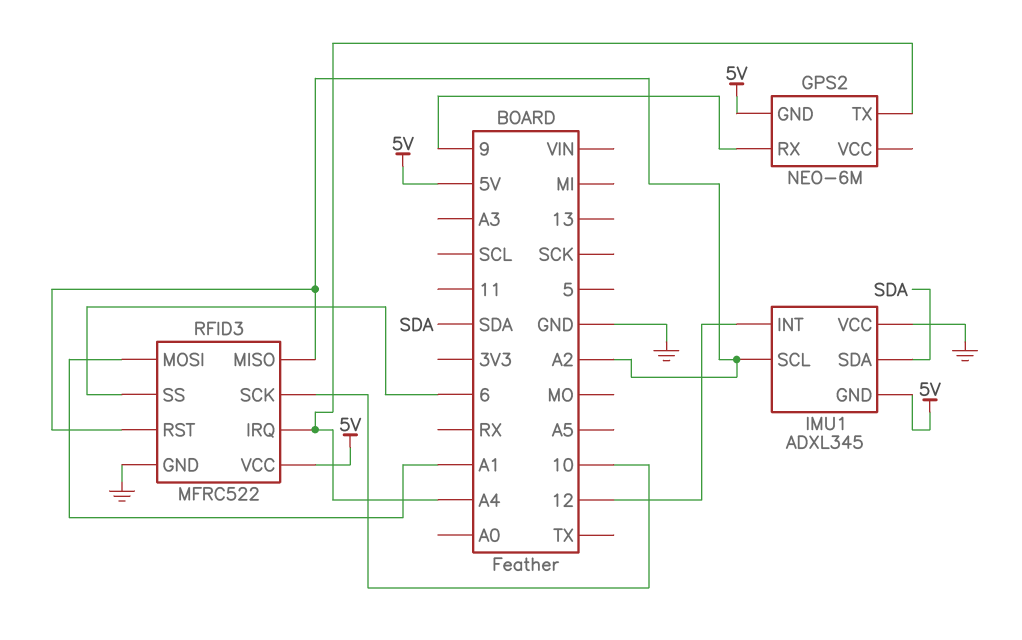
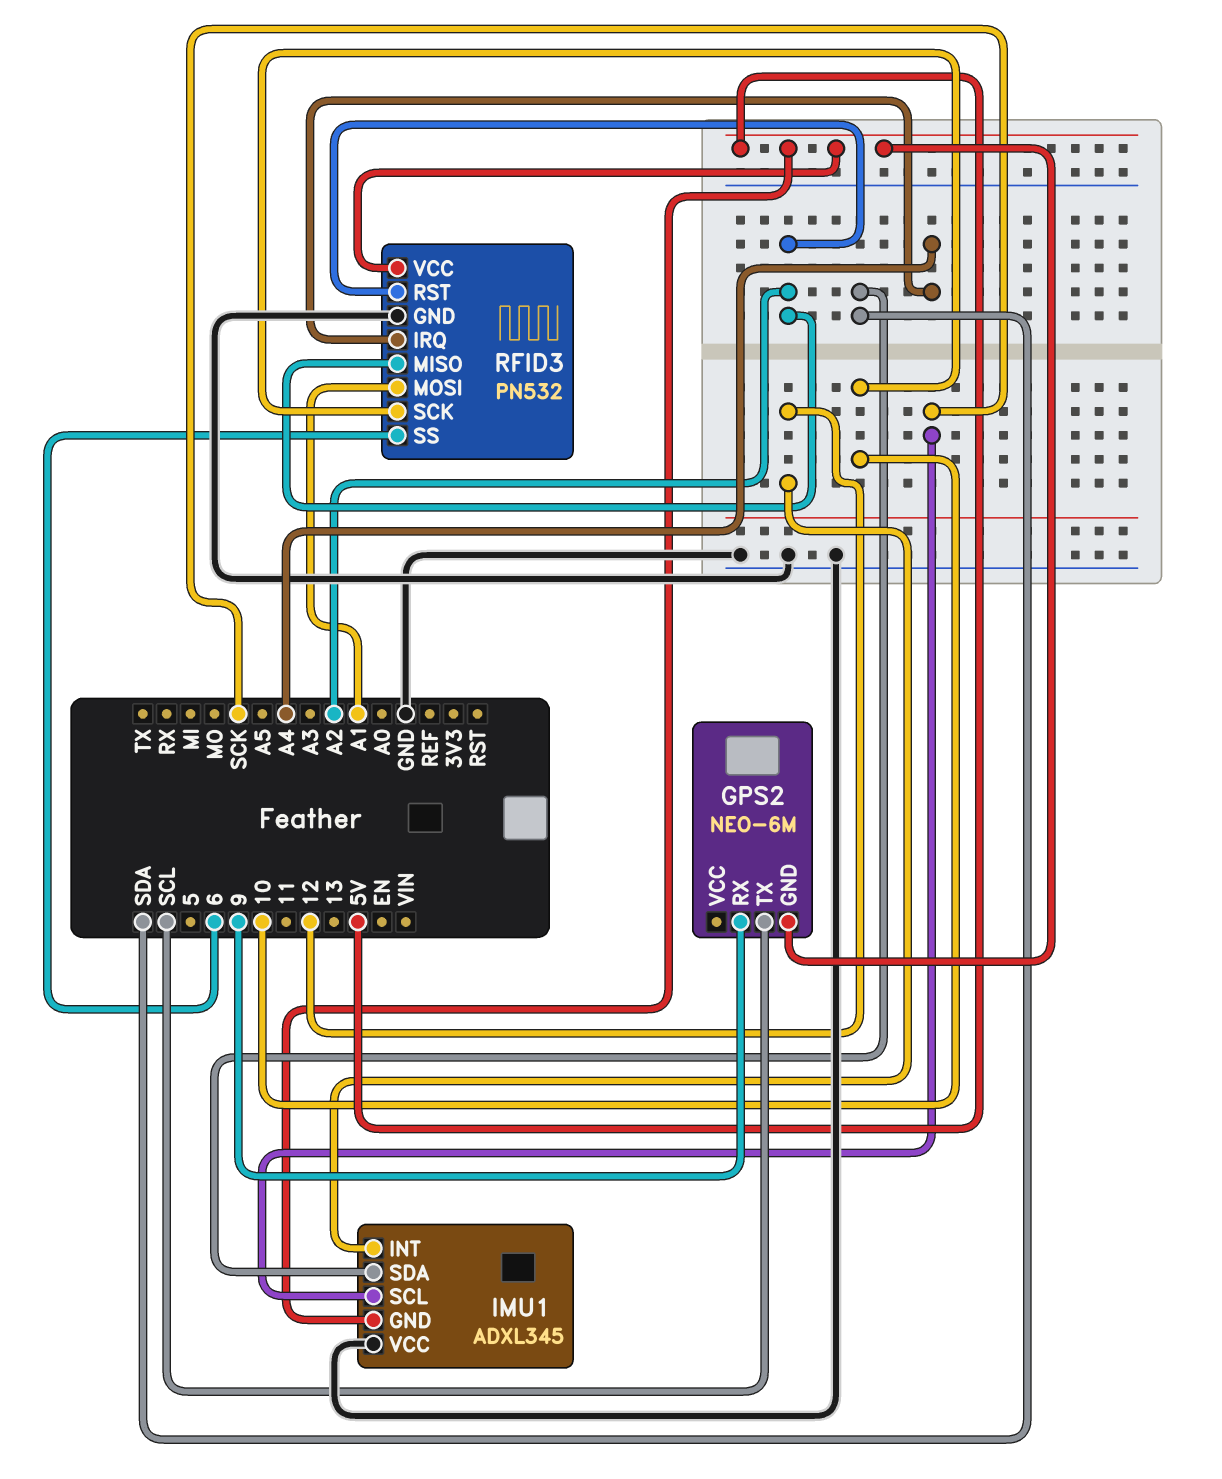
GPS2 pin TX: A4 -> SCL
IMU1 pin SCL: A2 -> SCK
RFID3: MFRC522 -> PN532

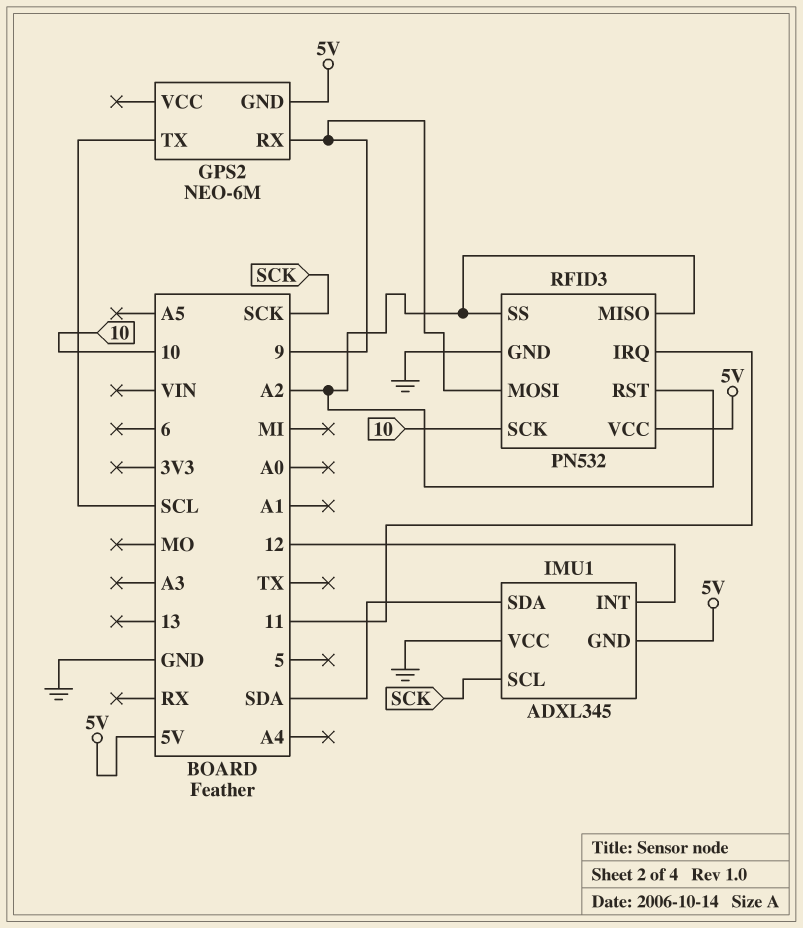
RFID3 pin IRQ: A4 -> 11
RFID3 pin MOSI: A1 -> 9
RFID3 pin SS: 6 -> A2

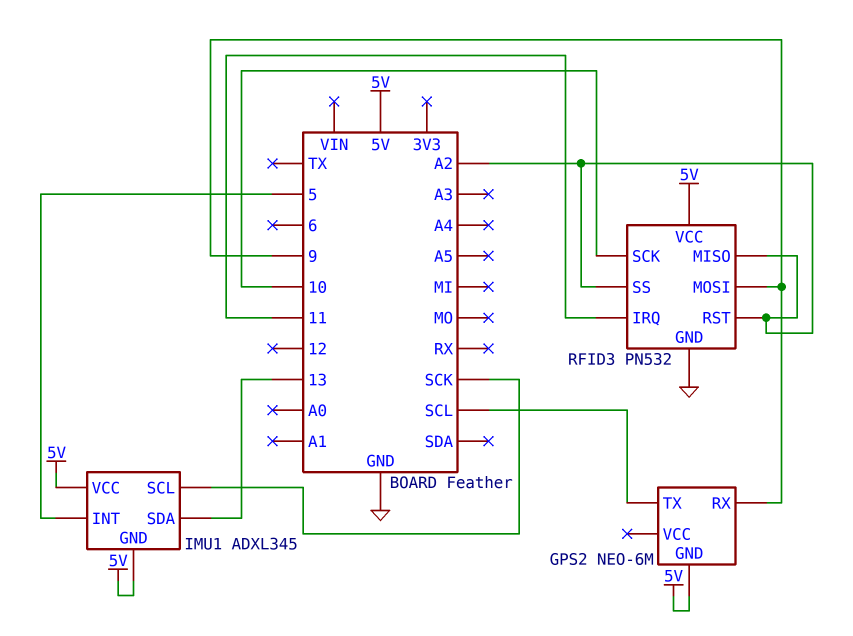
IMU1 pin INT: 12 -> 5
IMU1 pin SDA: SDA -> 13
IMU1 pin VCC: GND -> 5V

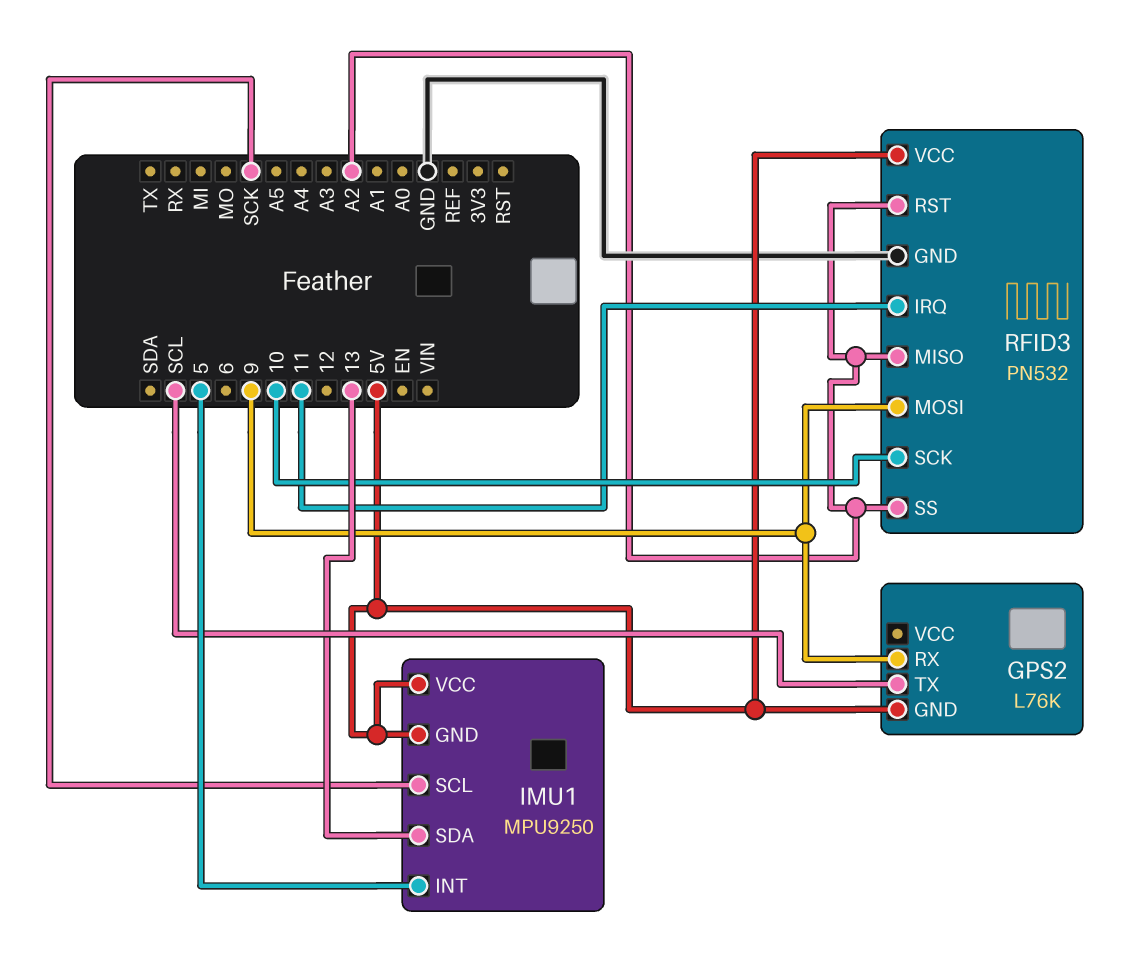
GPS2: NEO-6M -> L76K
IMU1: ADXL345 -> MPU9250

